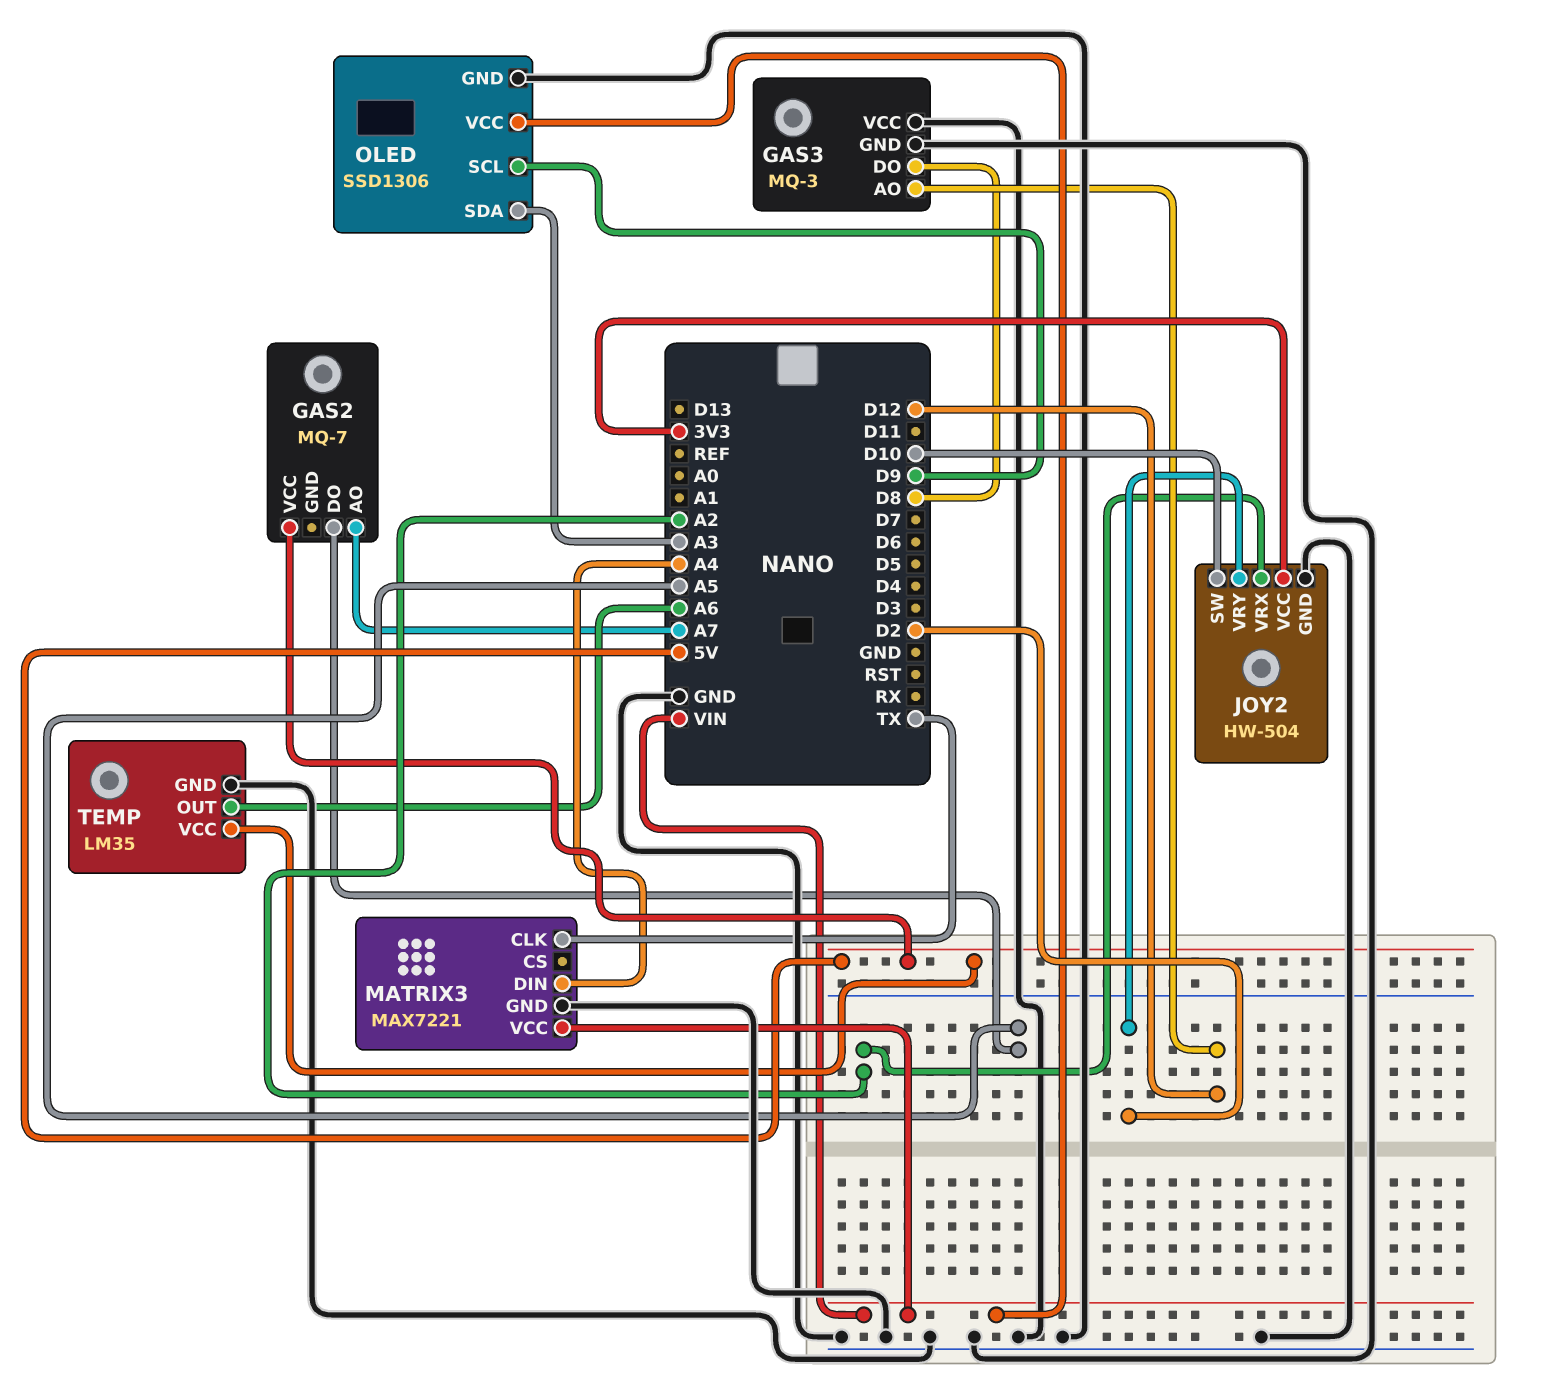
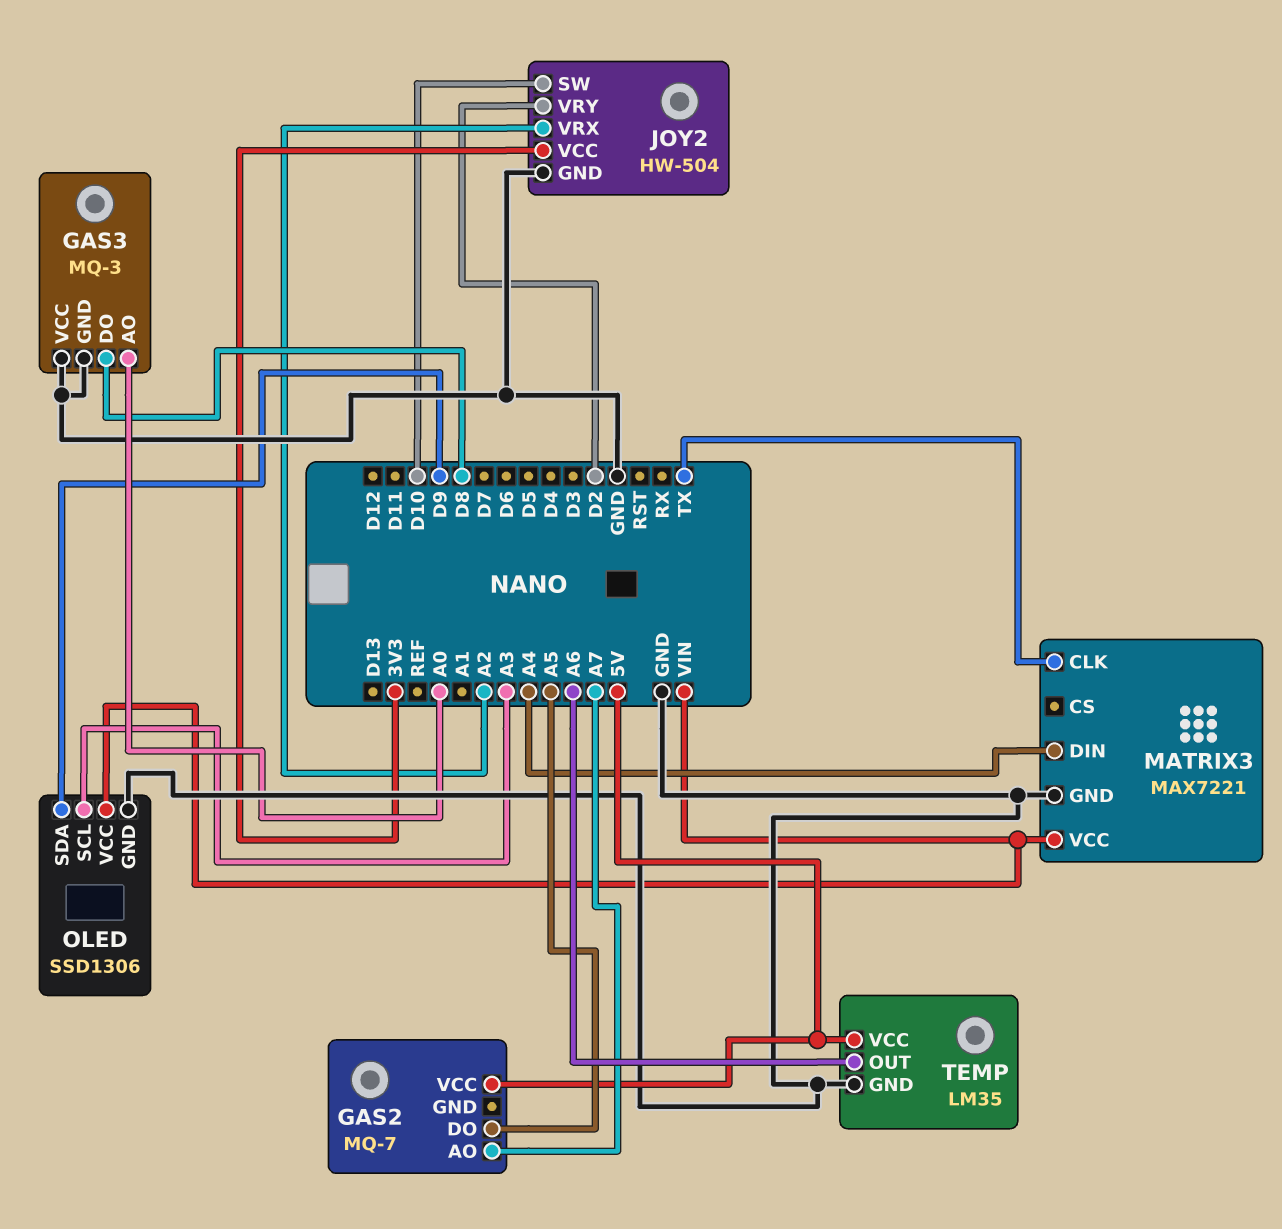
GAS3 pin AO: D12 -> A0
OLED pin SCL: D9 -> A3
OLED pin SDA: A3 -> D9

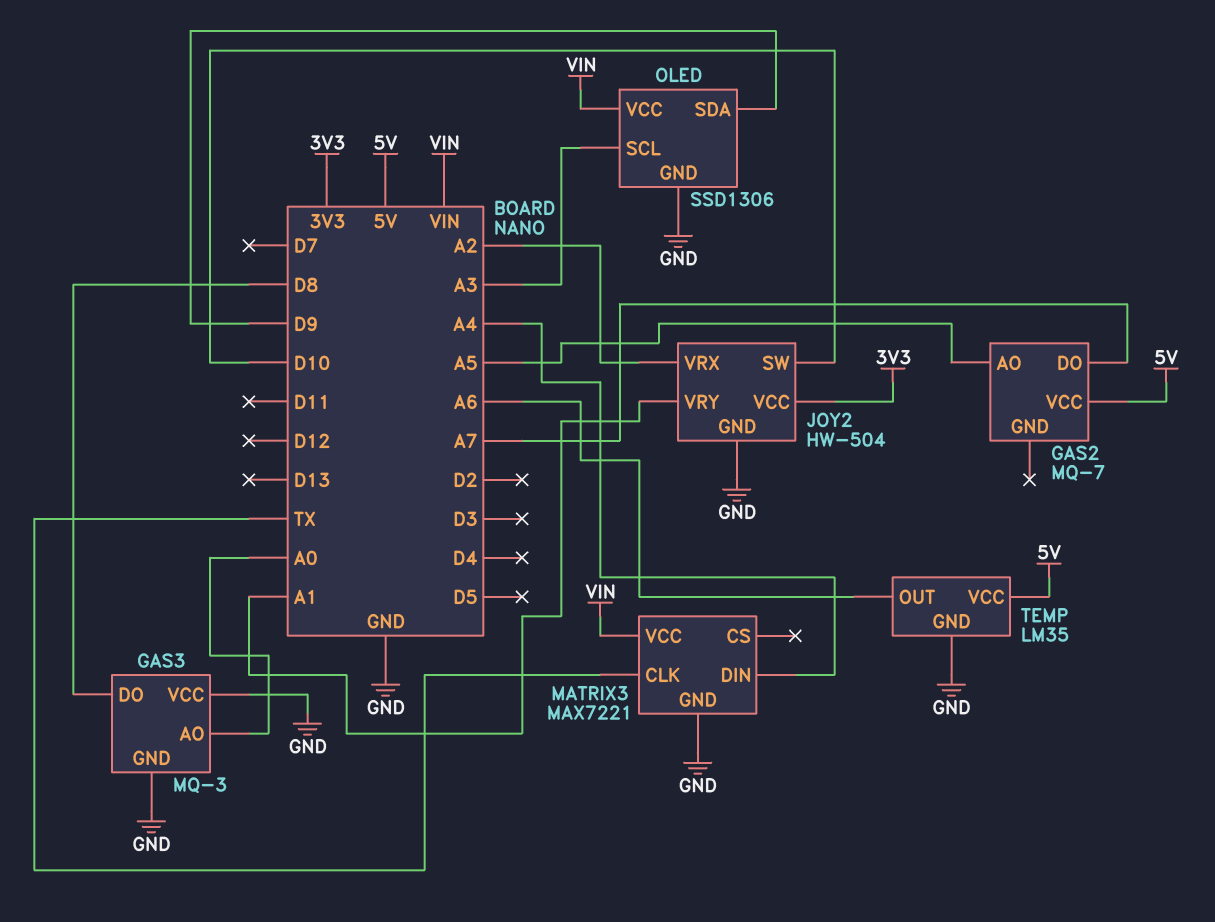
GAS2 pin AO: A7 -> A5
GAS2 pin DO: A5 -> A7
JOY2 pin VRY: D2 -> A1

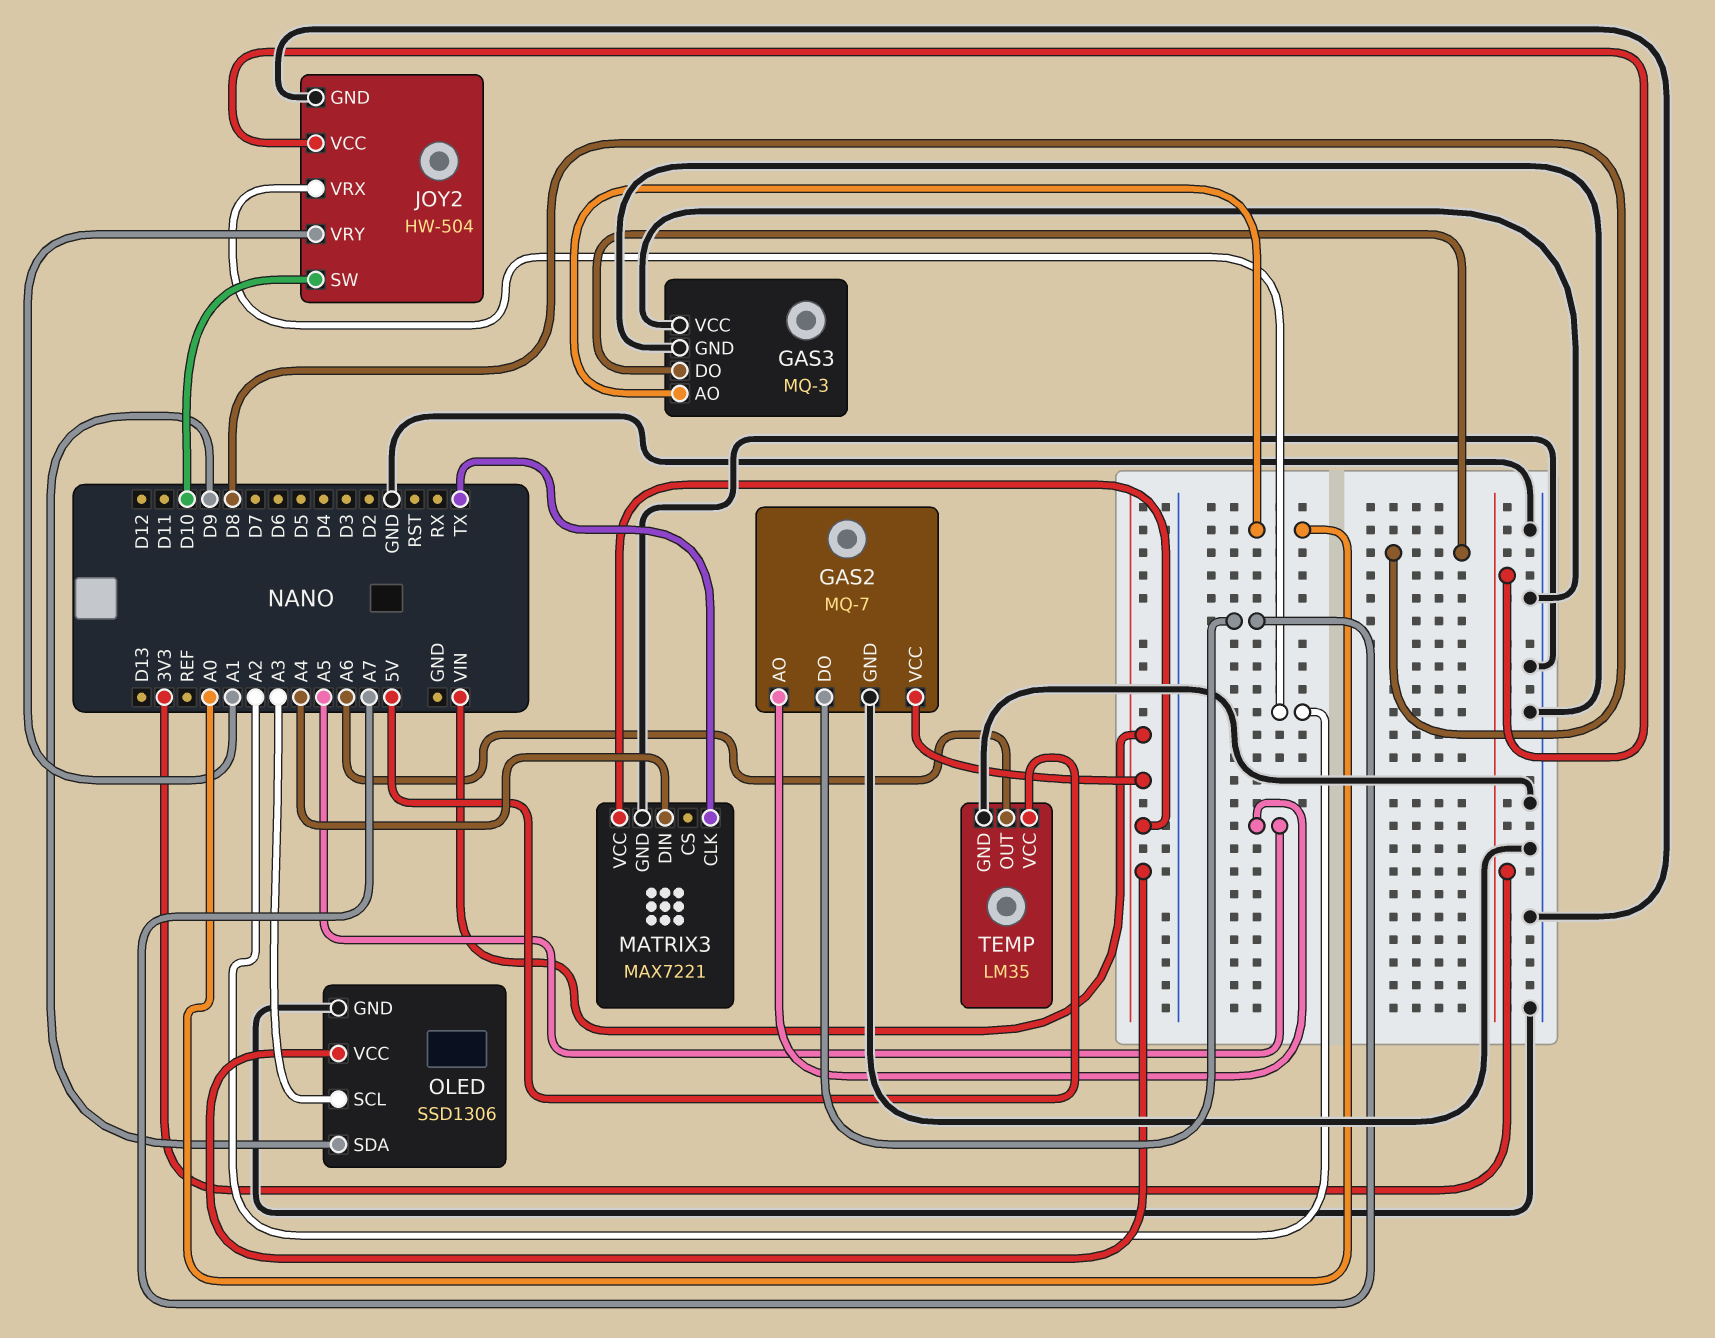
GAS2 pin GND: none -> GND
GAS2 pin VCC: 5V -> VIN

